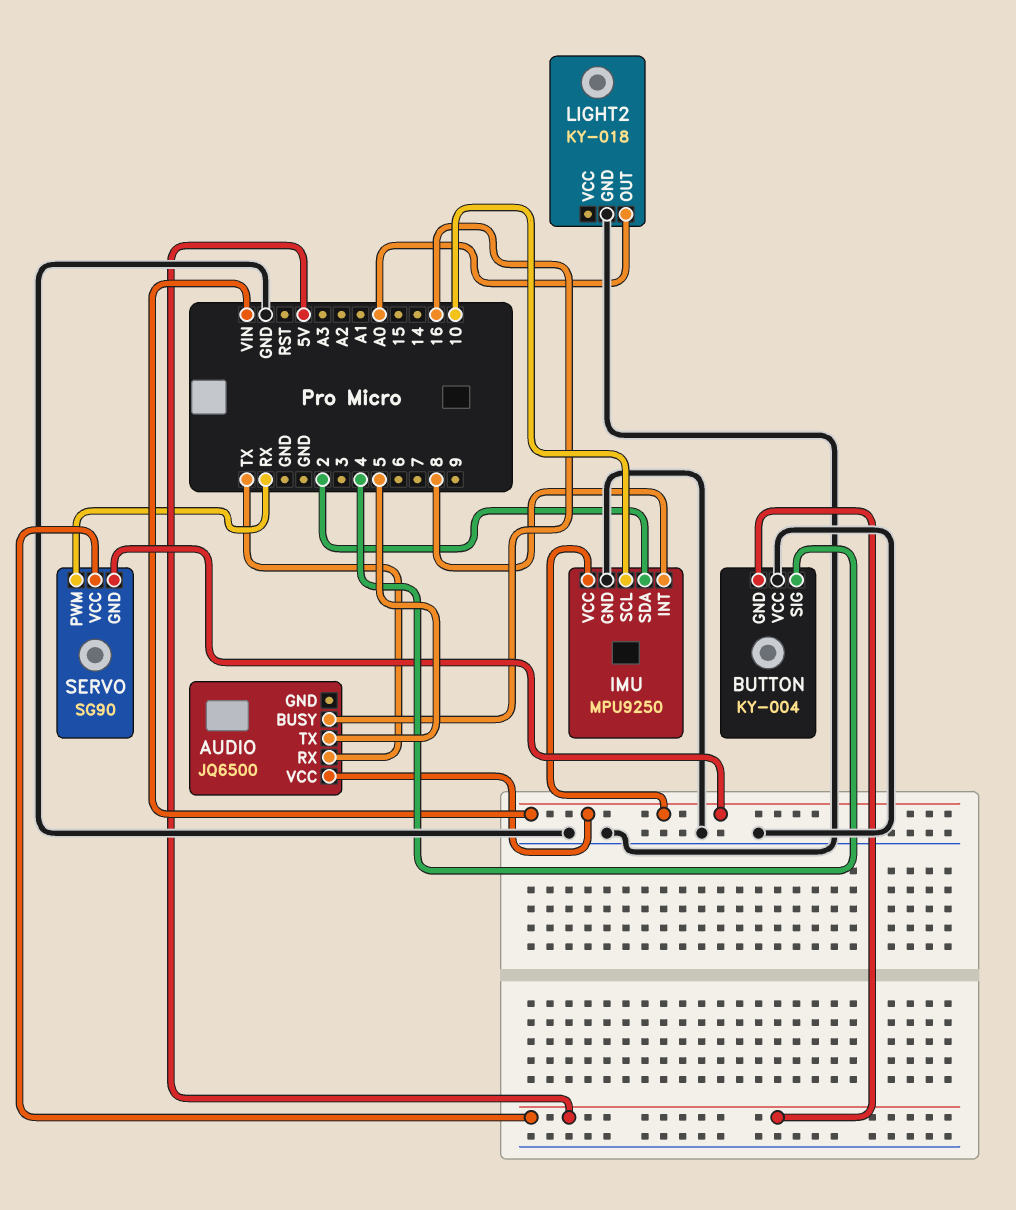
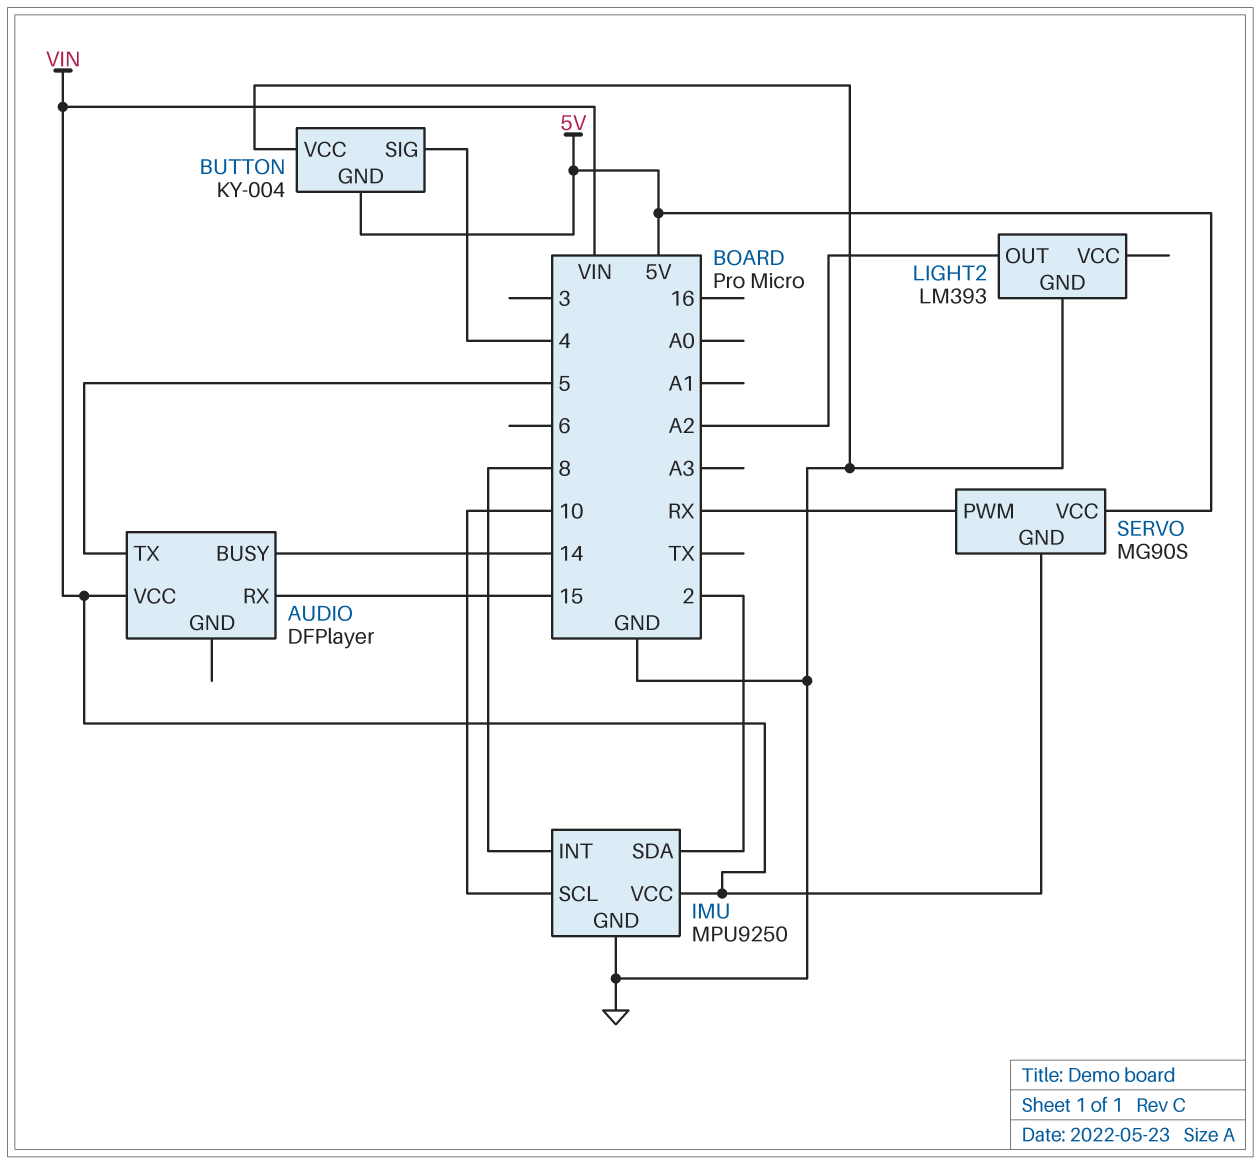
AUDIO: JQ6500 -> DFPlayer
AUDIO pin BUSY: 16 -> 14
AUDIO pin RX: TX -> 15
LIGHT2: KY-018 -> LM393
LIGHT2 pin OUT: A0 -> A2
SERVO: SG90 -> MG90S

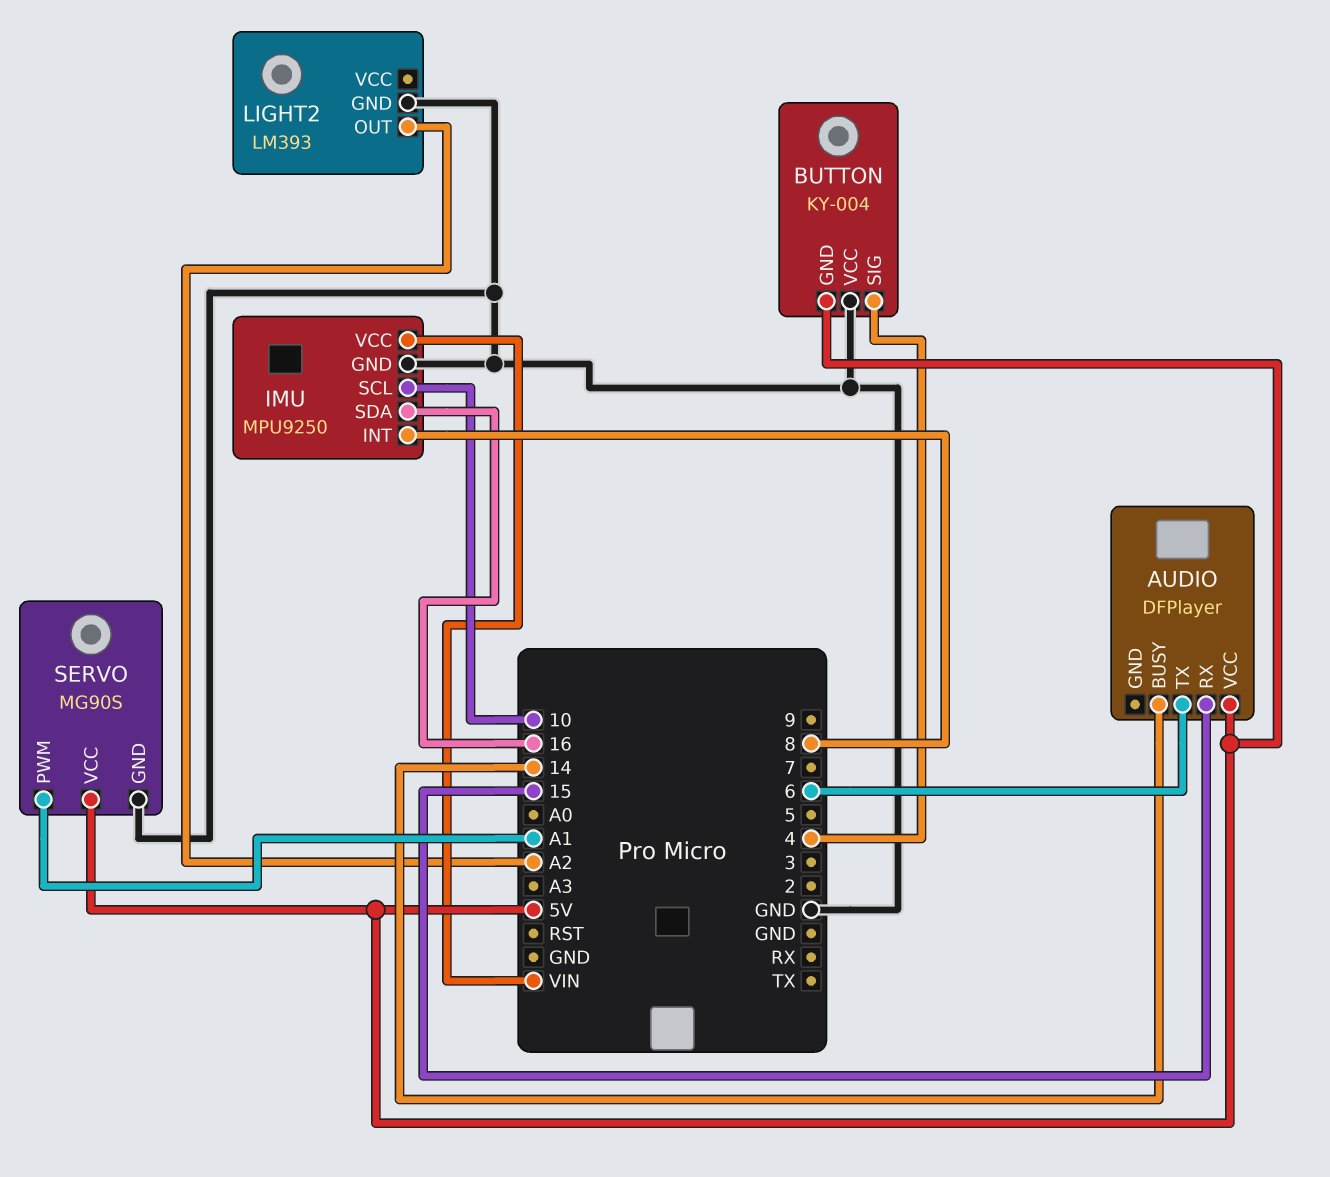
AUDIO pin TX: 5 -> 6
AUDIO pin VCC: VIN -> 5V
IMU pin SDA: 2 -> 16
SERVO pin GND: VIN -> GND
SERVO pin PWM: RX -> A1

